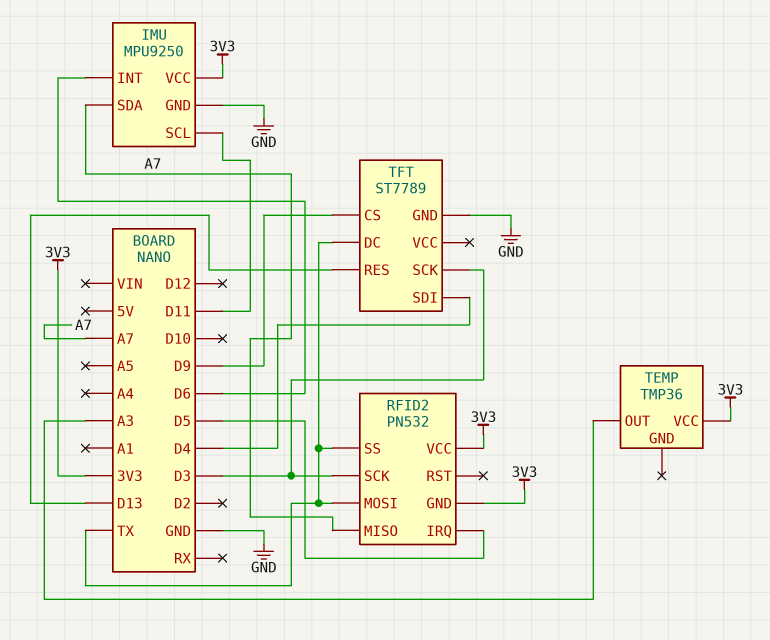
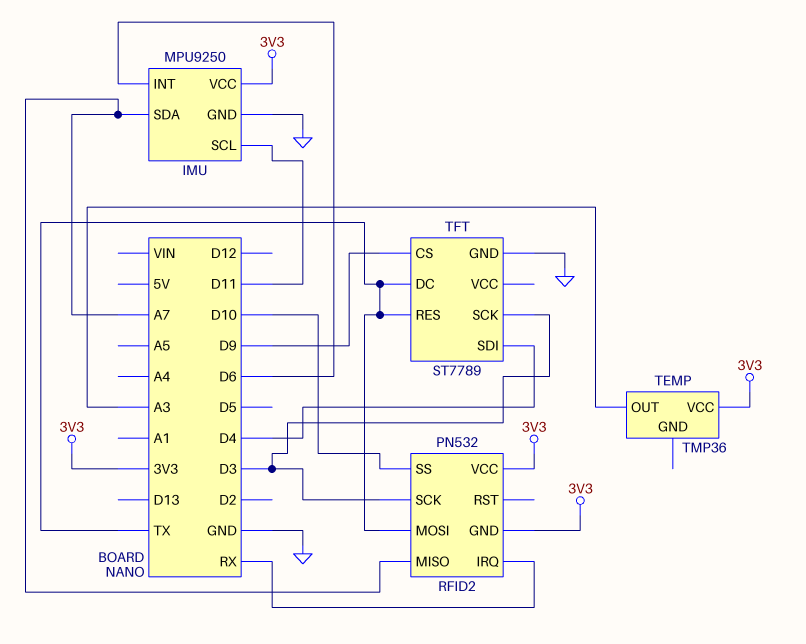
RFID2 pin IRQ: D5 -> RX
RFID2 pin SS: TX -> D10
TFT pin RES: D13 -> TX

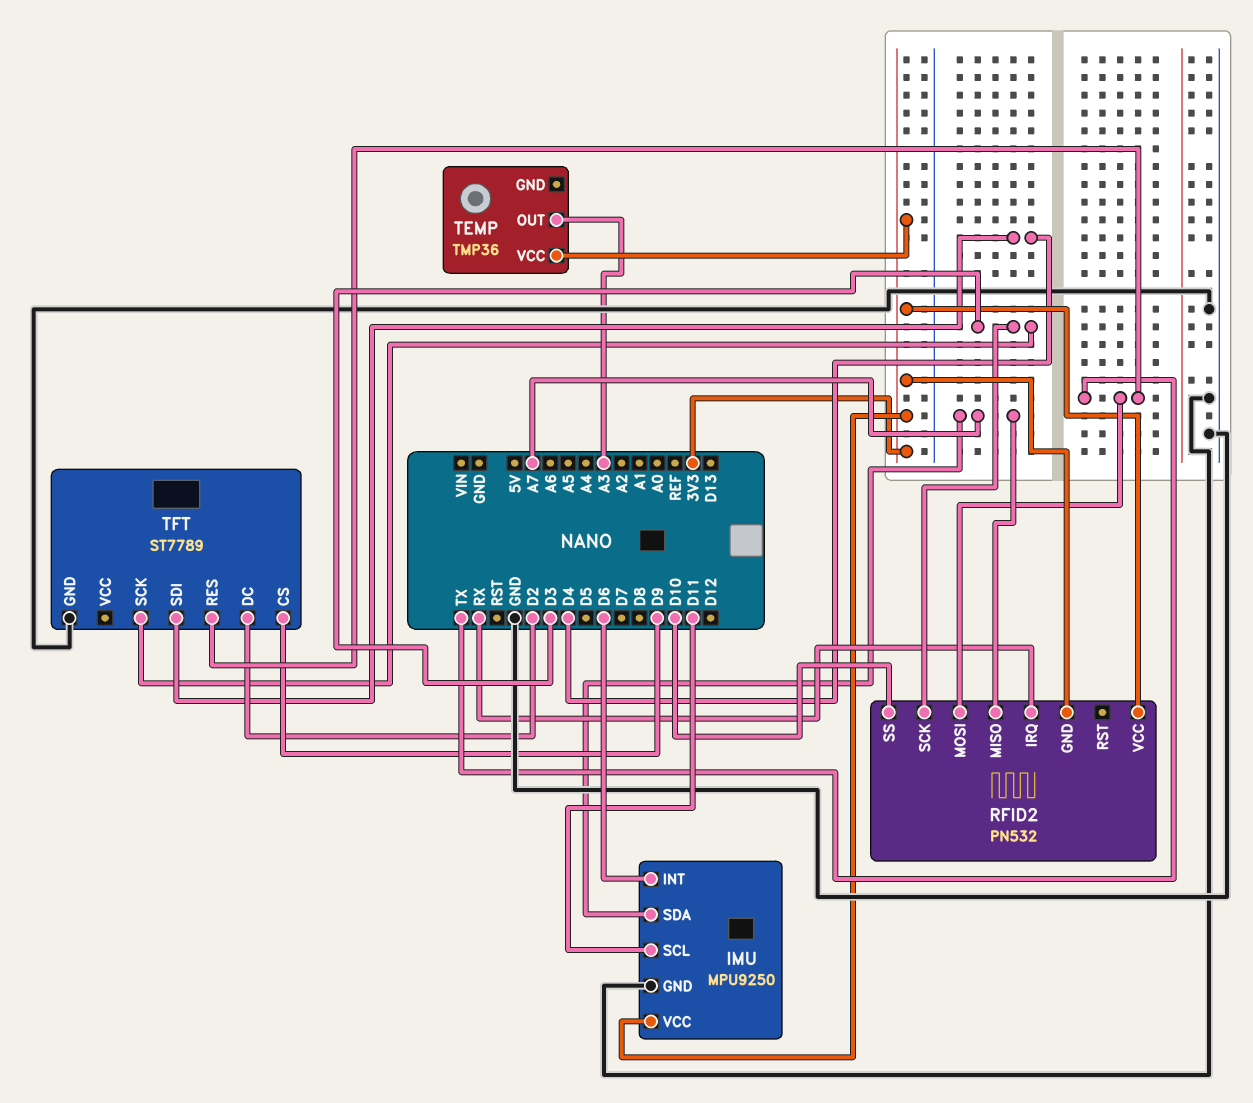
TFT pin DC: TX -> D2

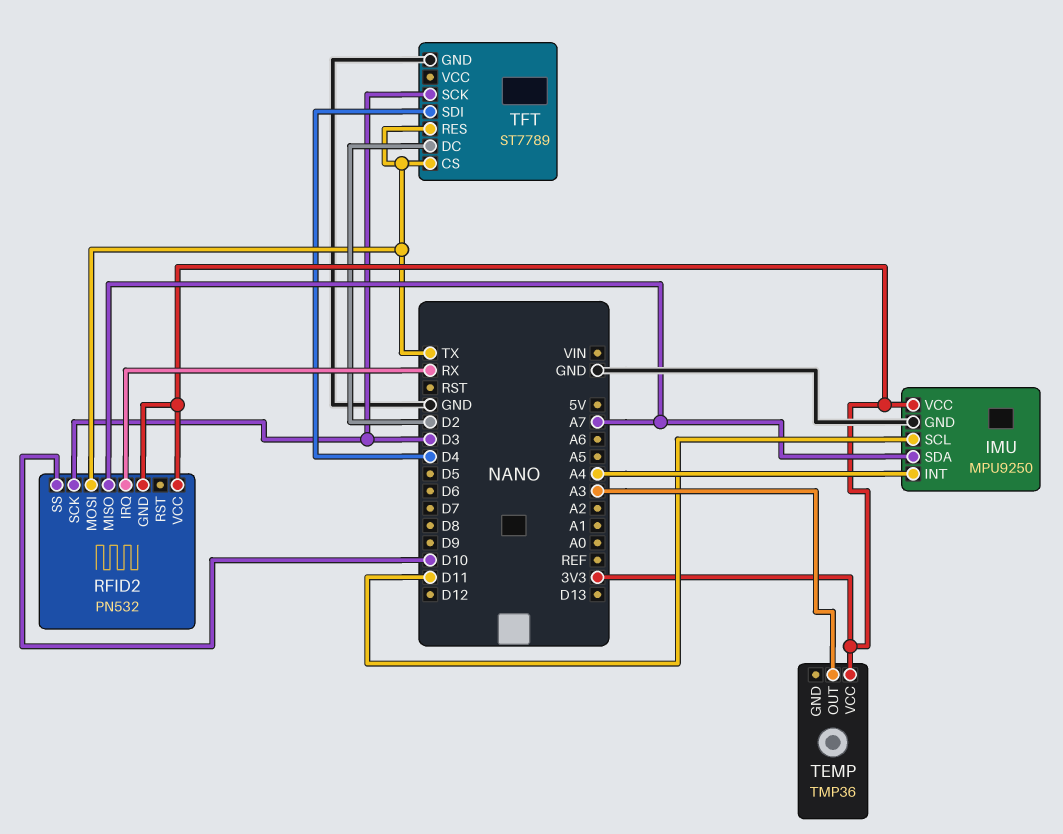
IMU pin INT: D6 -> A4
TFT pin CS: D9 -> TX

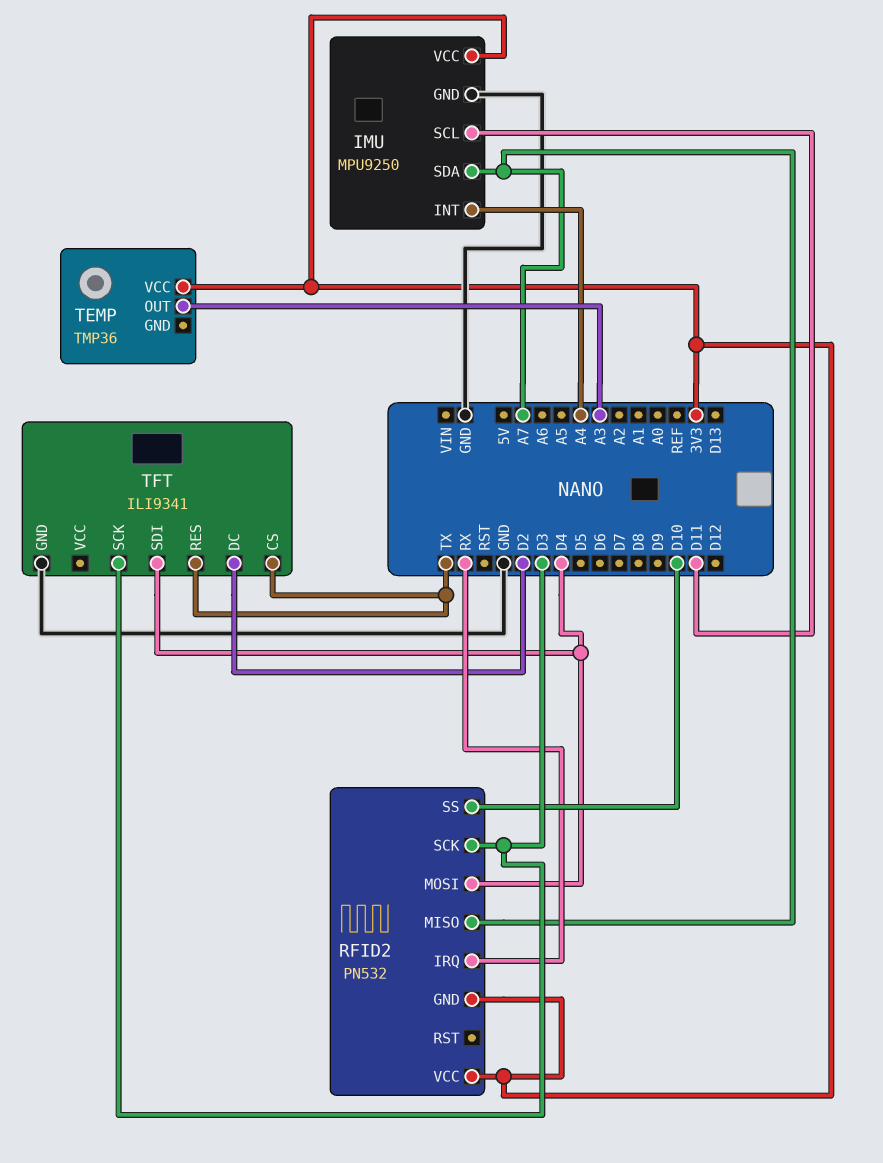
RFID2 pin MOSI: TX -> D4
TFT: ST7789 -> ILI9341

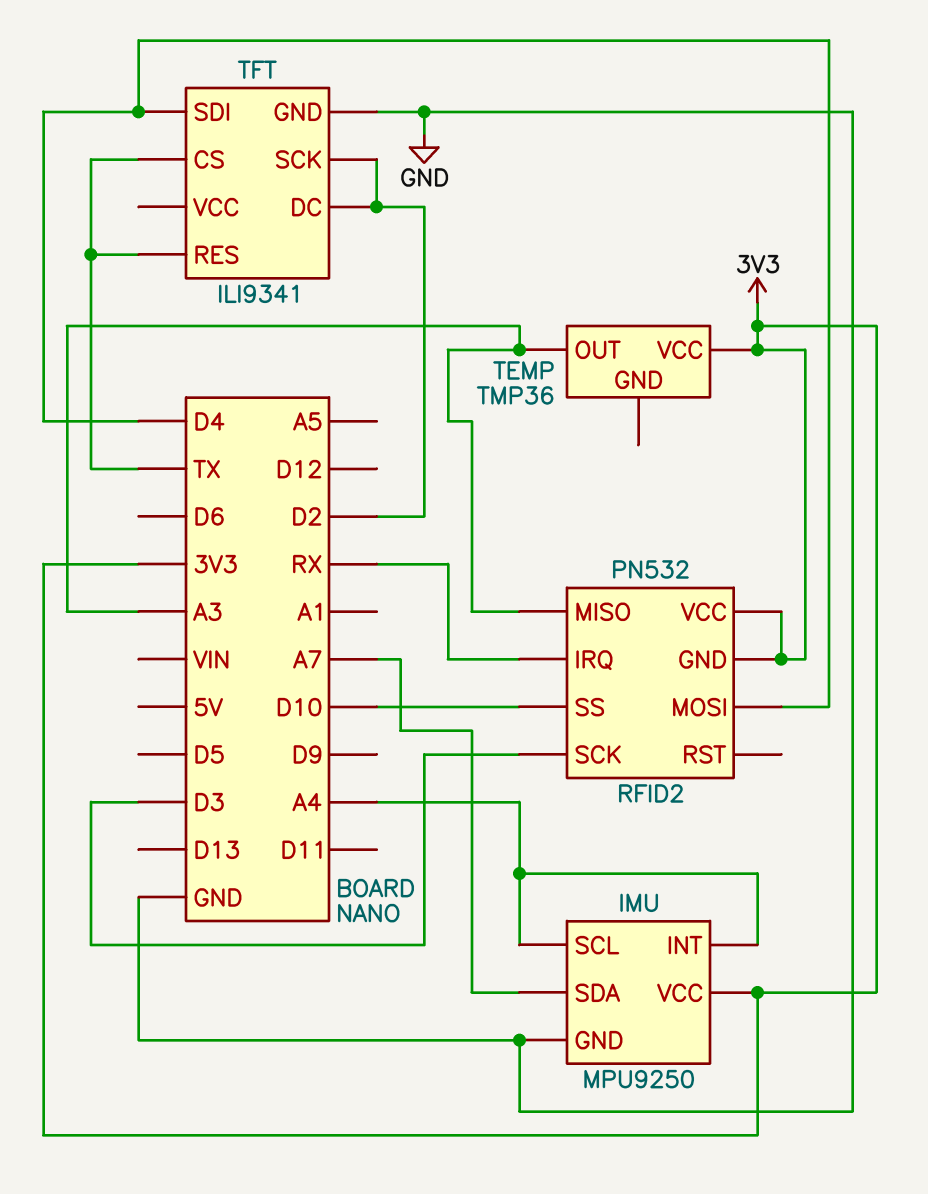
IMU pin SCL: D11 -> A4
RFID2 pin MISO: A7 -> A3
TFT pin SCK: D3 -> D2

